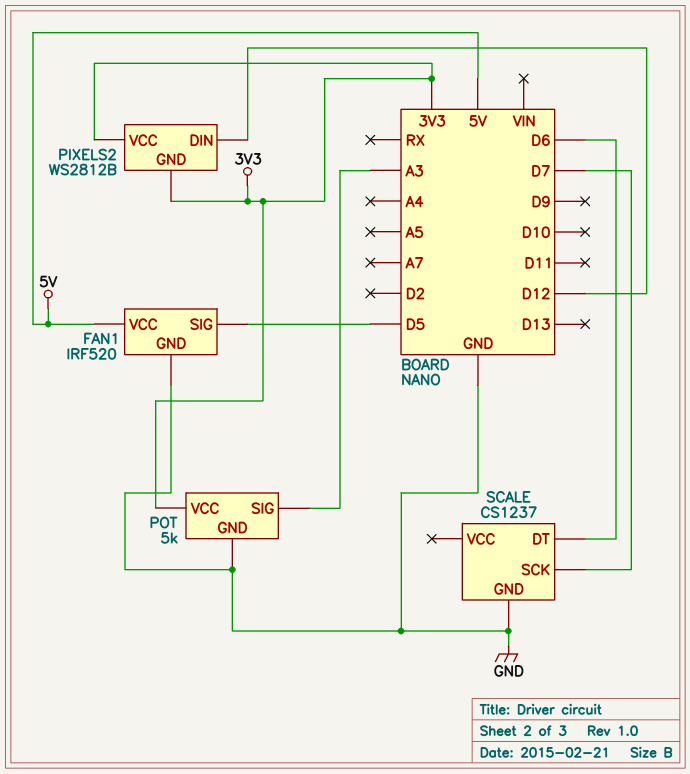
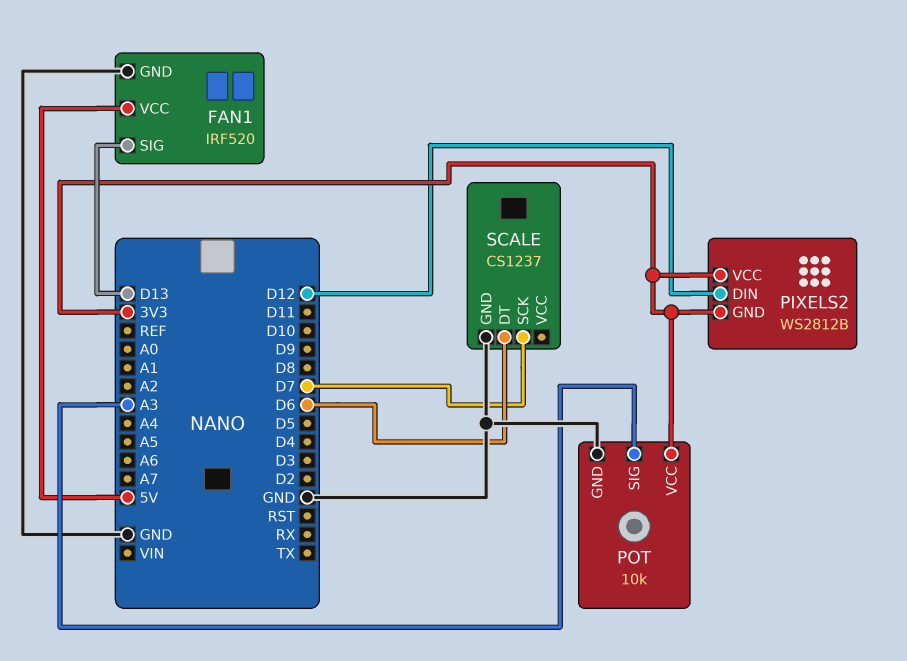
FAN1 pin SIG: D5 -> D13
POT: 5k -> 10k

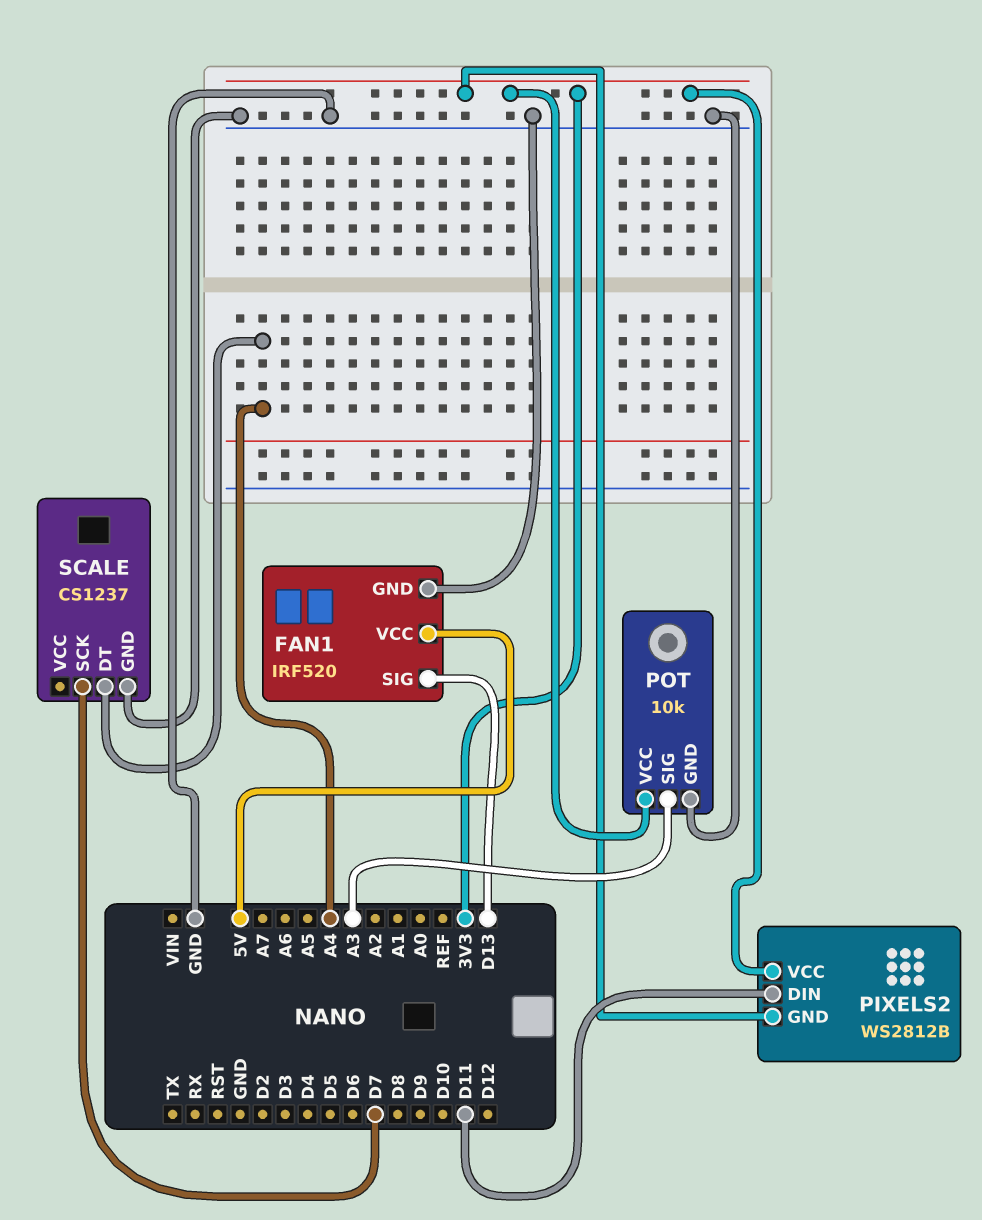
PIXELS2 pin DIN: D12 -> D11
SCALE pin DT: D6 -> A4

